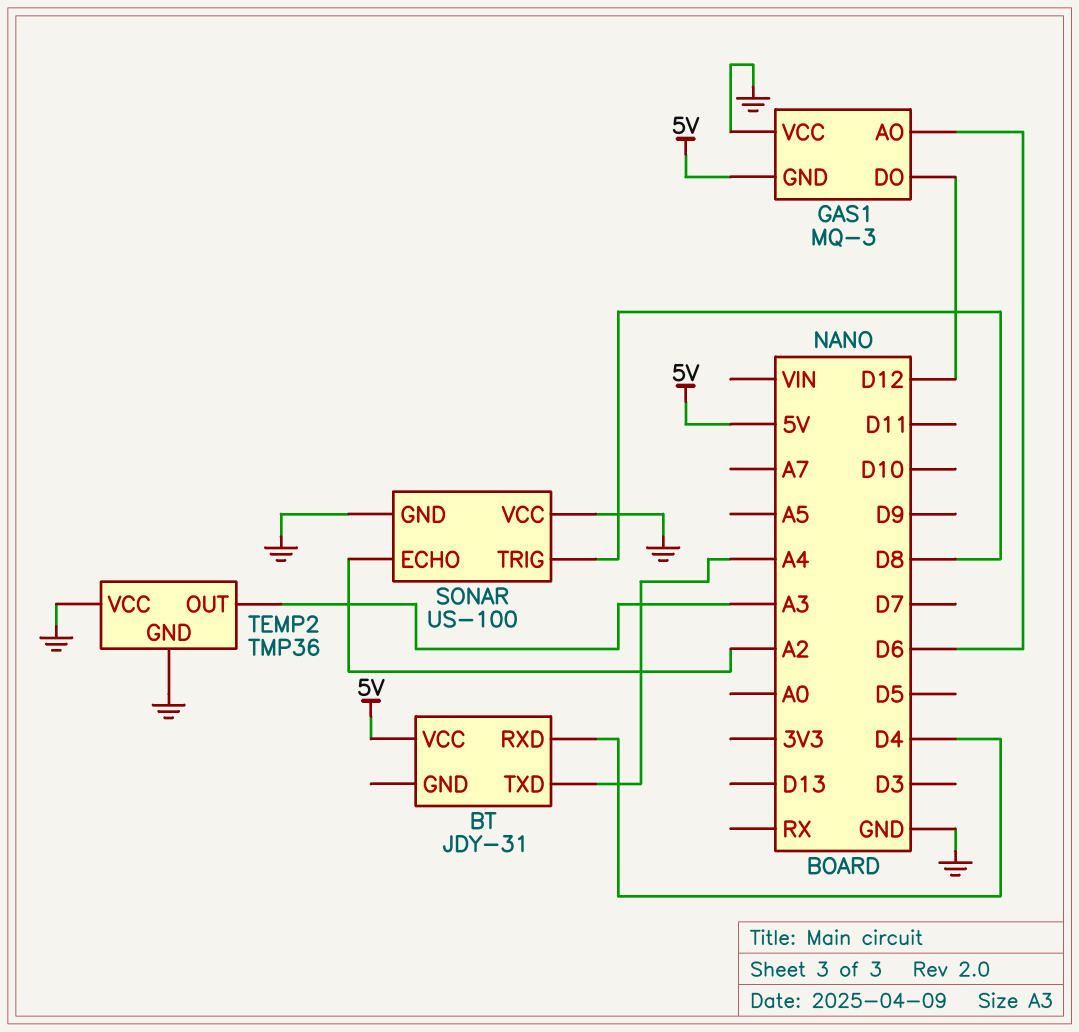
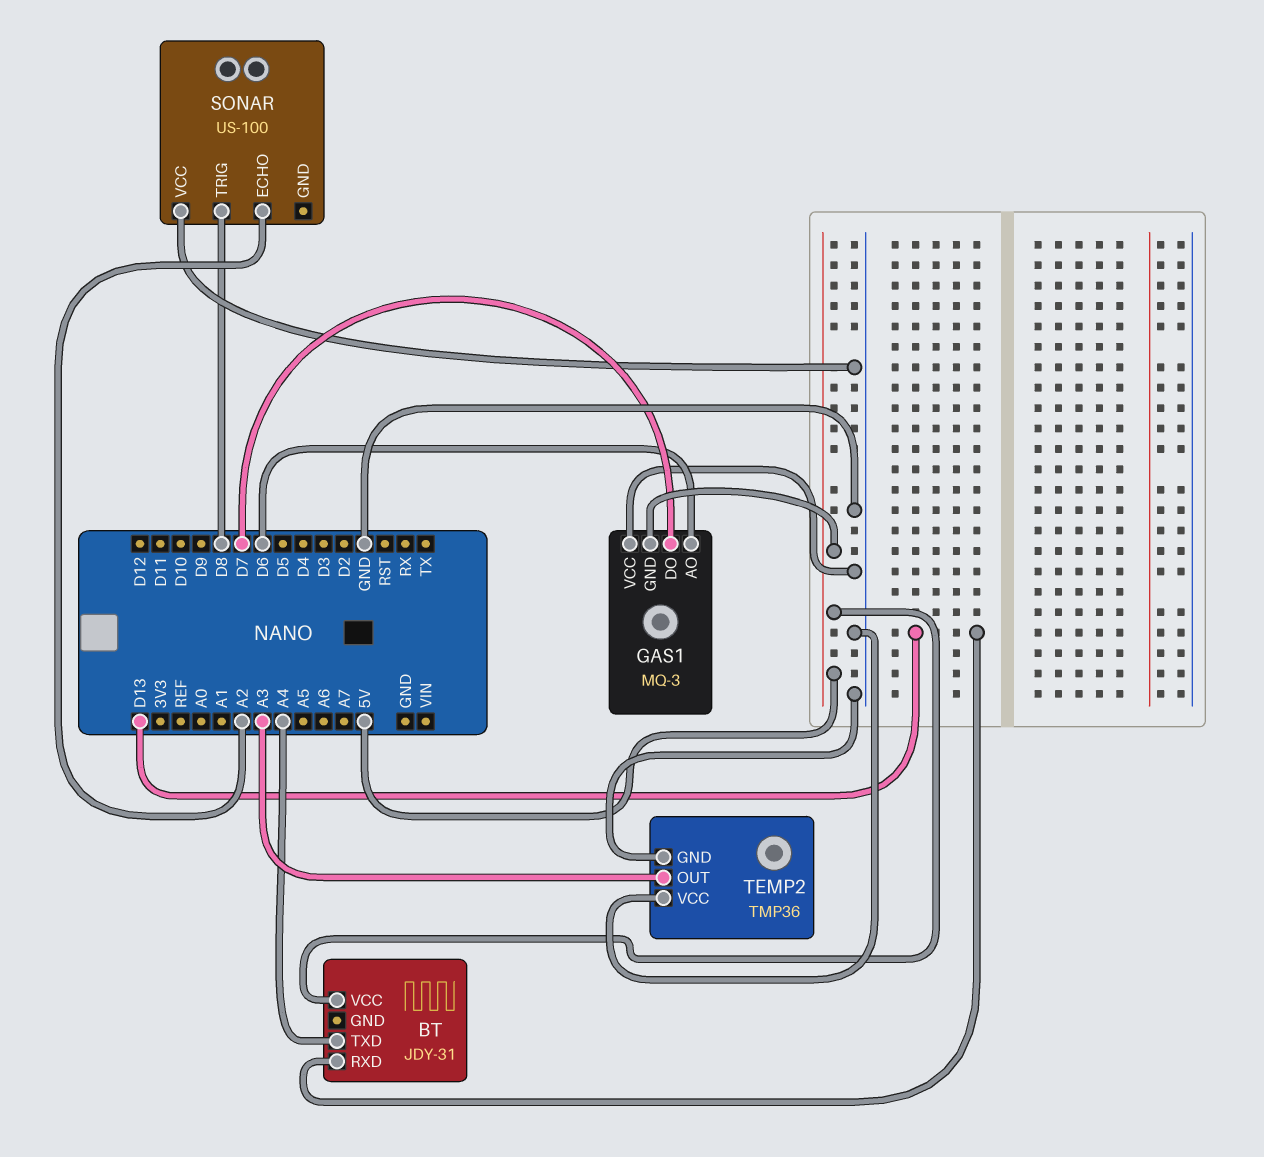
BT pin RXD: D4 -> D13
GAS1 pin DO: D12 -> D7
SONAR pin GND: GND -> none

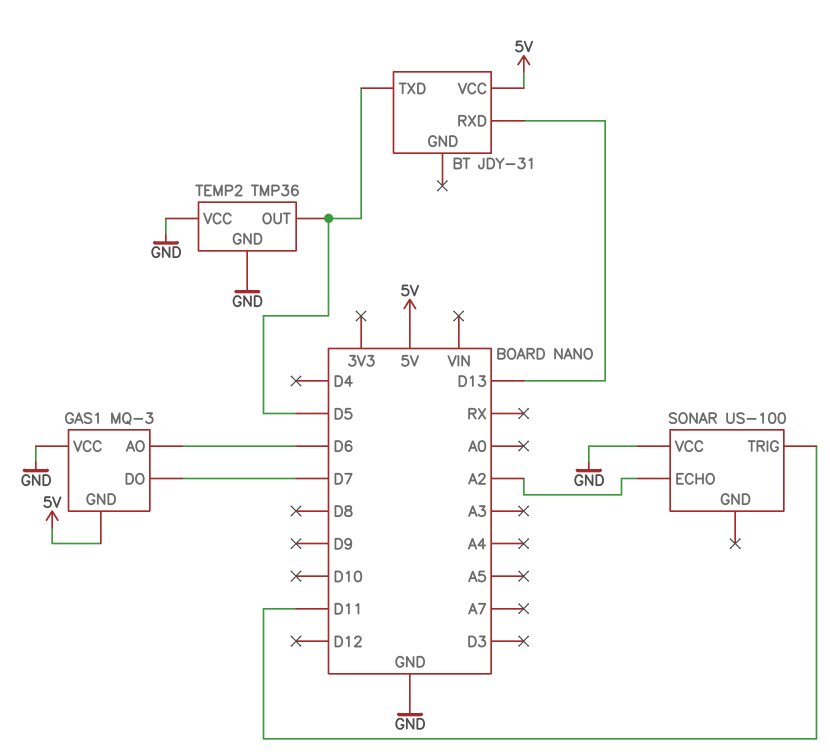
BT pin TXD: A4 -> D5
SONAR pin TRIG: D8 -> D11
TEMP2 pin OUT: A3 -> D5

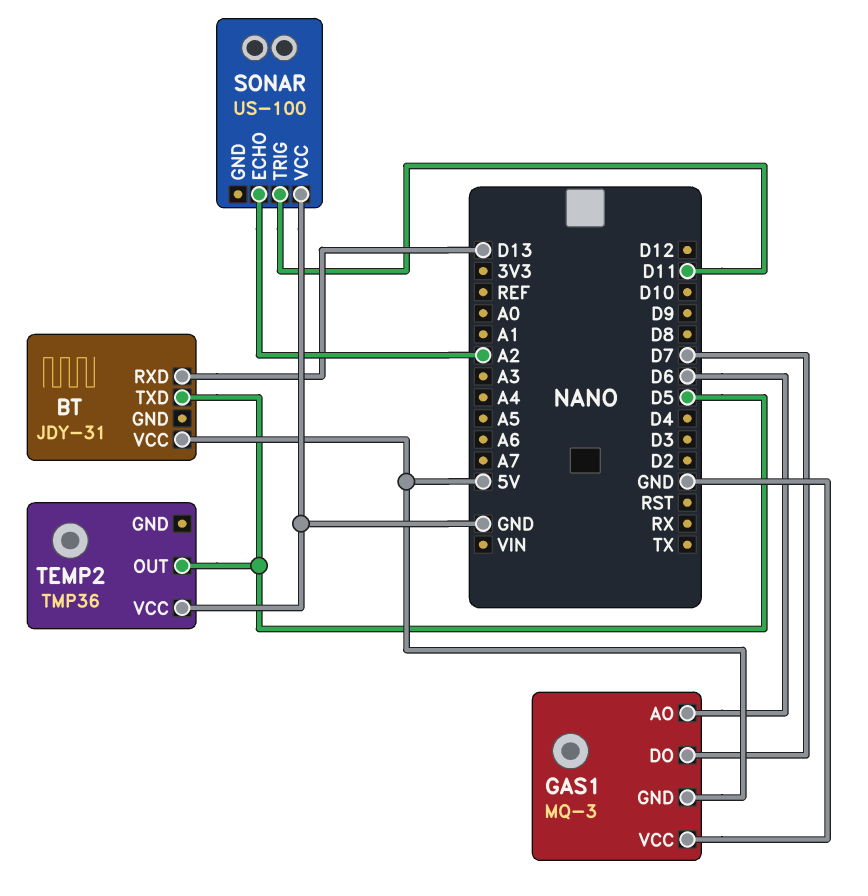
TEMP2 pin GND: GND -> none

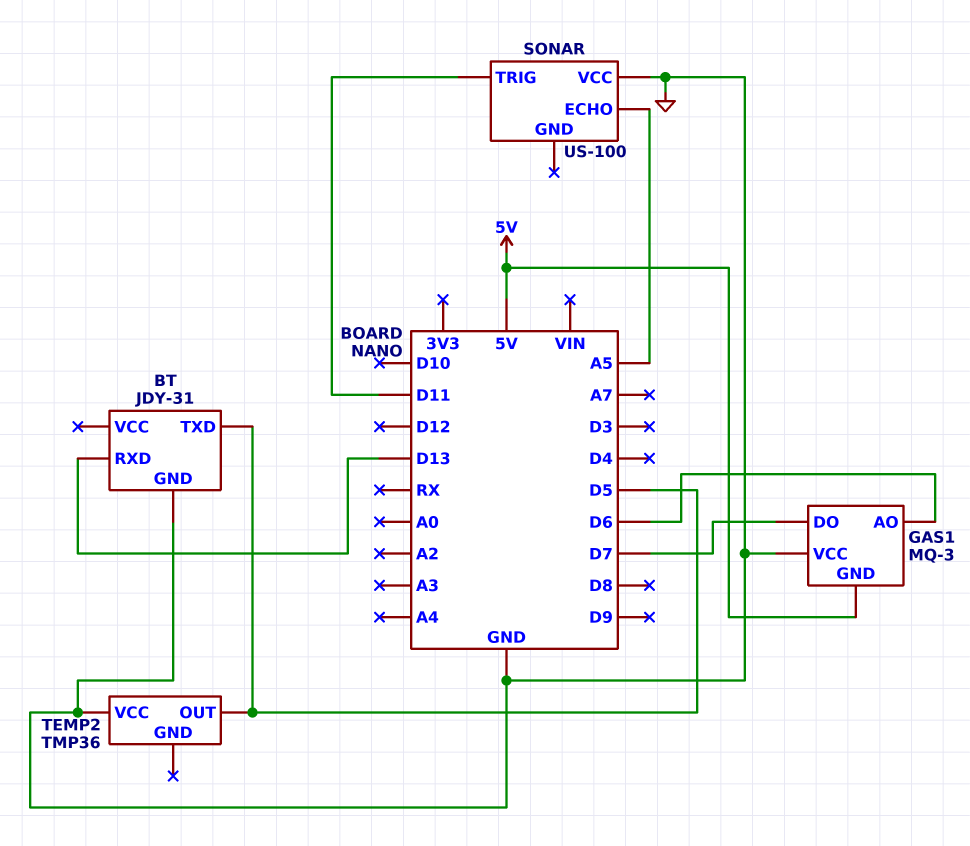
BT pin GND: none -> GND
BT pin VCC: 5V -> none
SONAR pin ECHO: A2 -> A5

